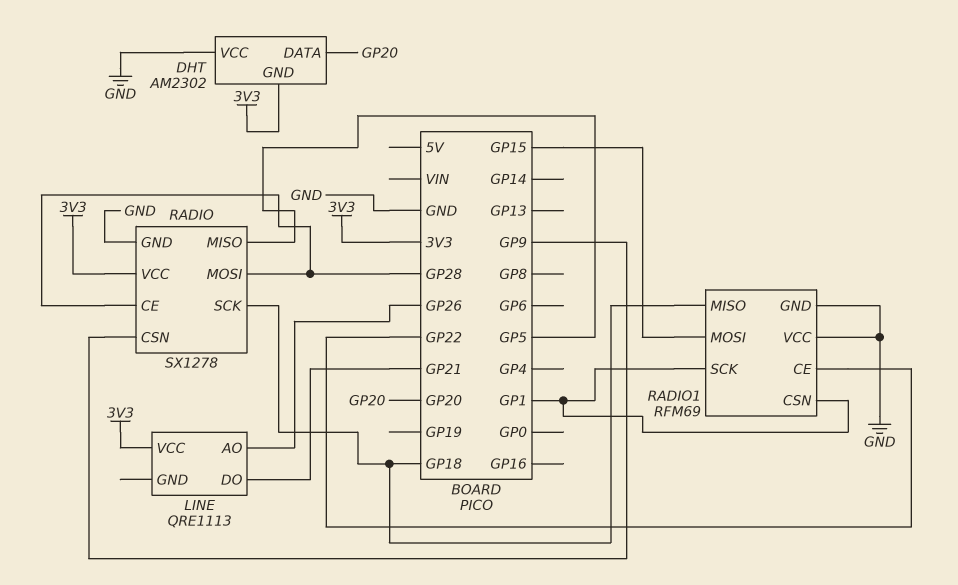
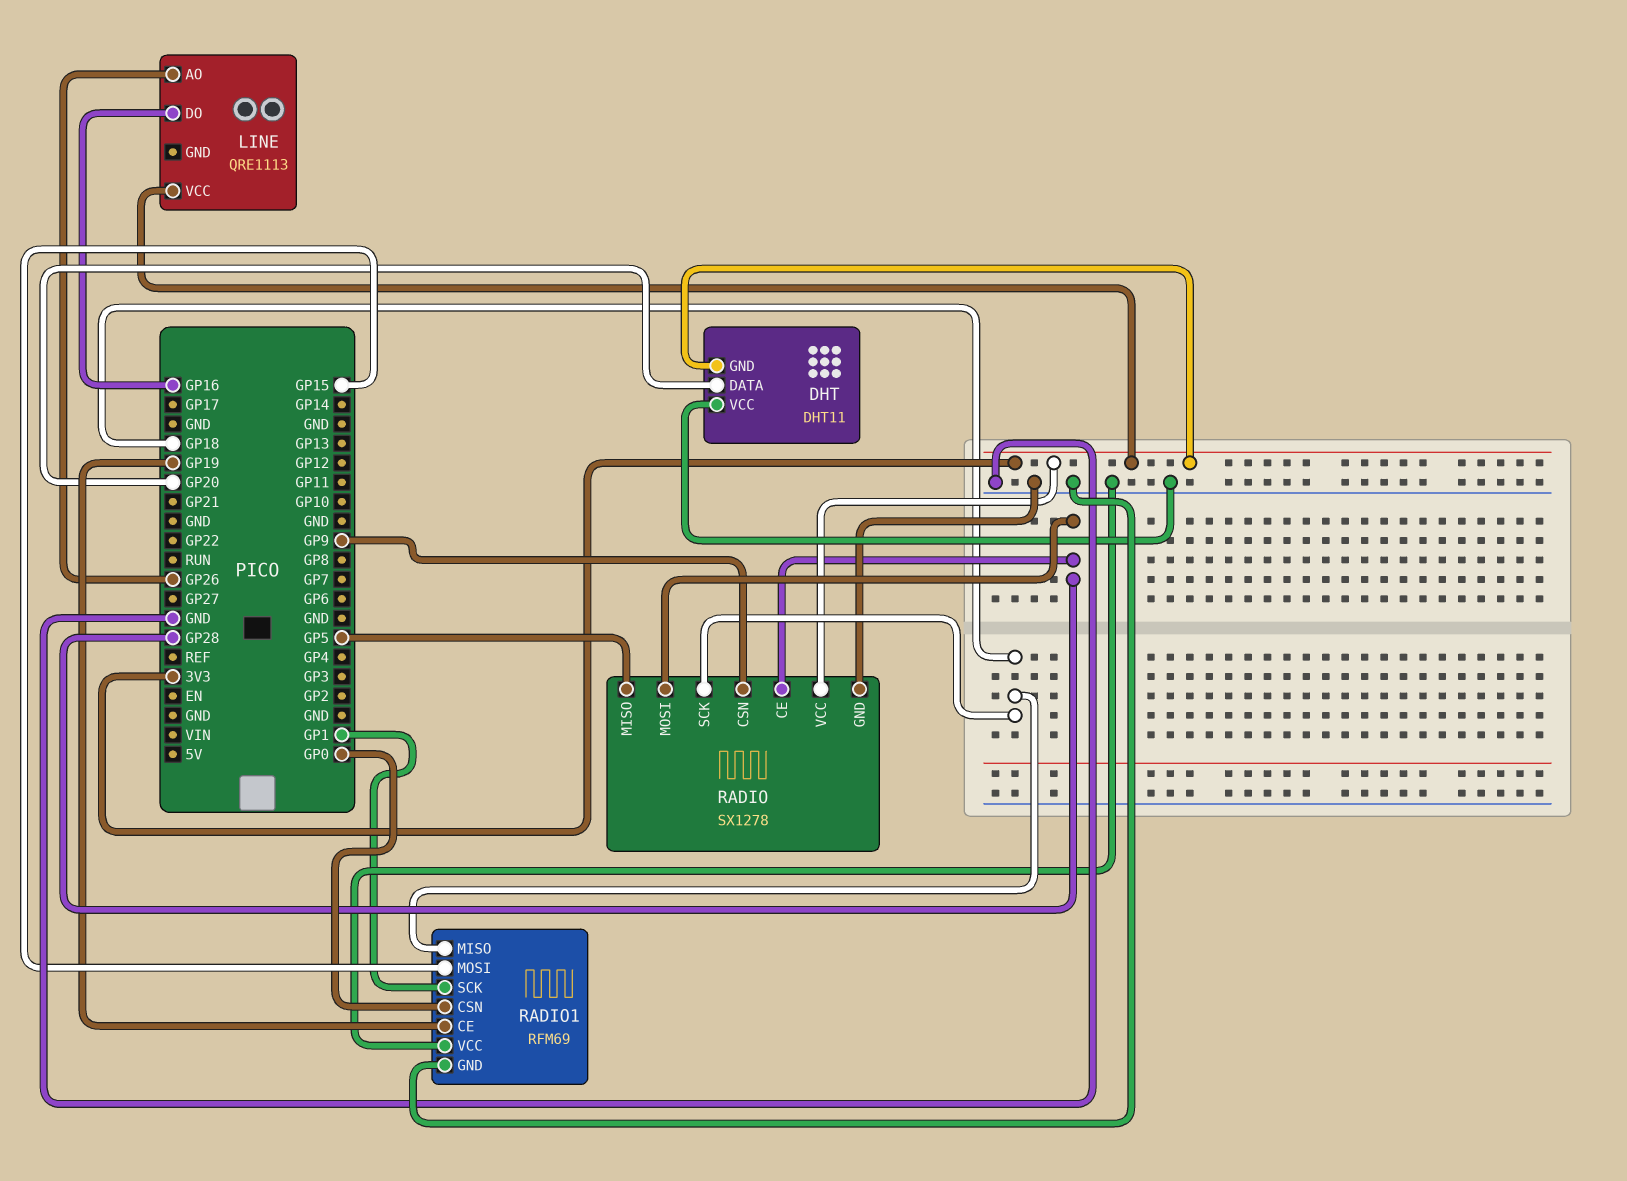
DHT: AM2302 -> DHT11
LINE pin DO: GP21 -> GP16
RADIO1 pin CE: GP22 -> GP19
RADIO1 pin CSN: GP1 -> GP0

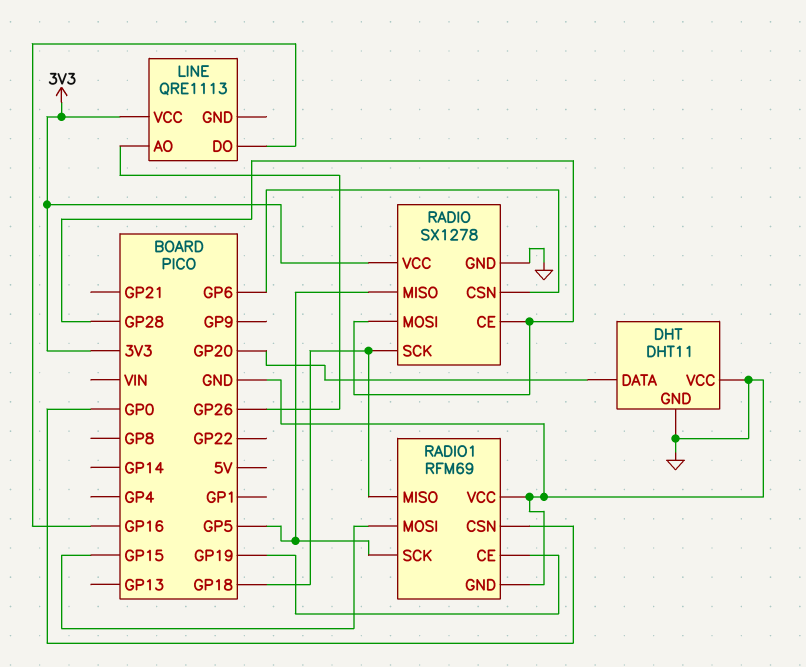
DHT pin GND: 3V3 -> GND
RADIO pin CSN: GP9 -> GP6
RADIO1 pin SCK: GP1 -> GP5

